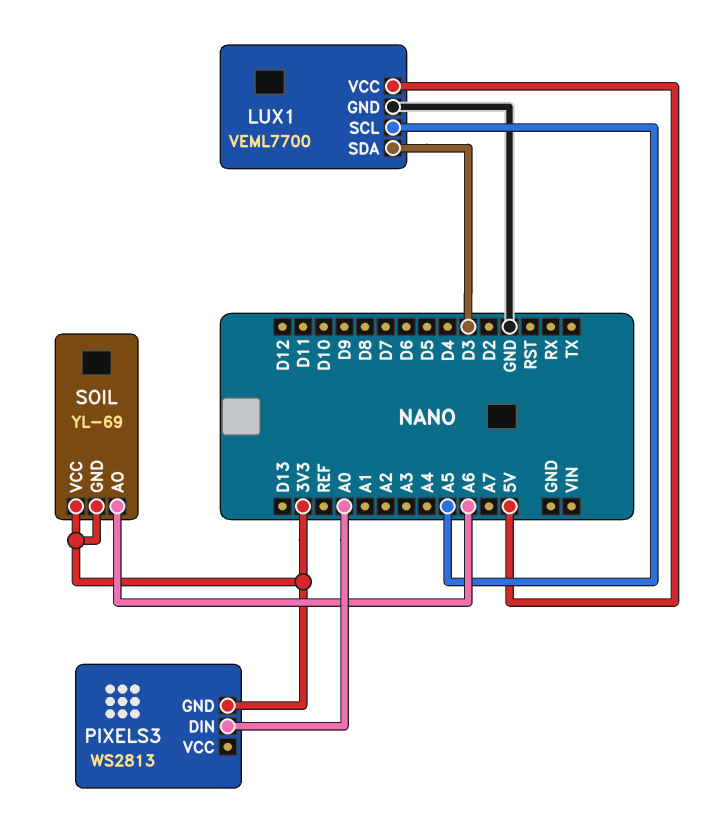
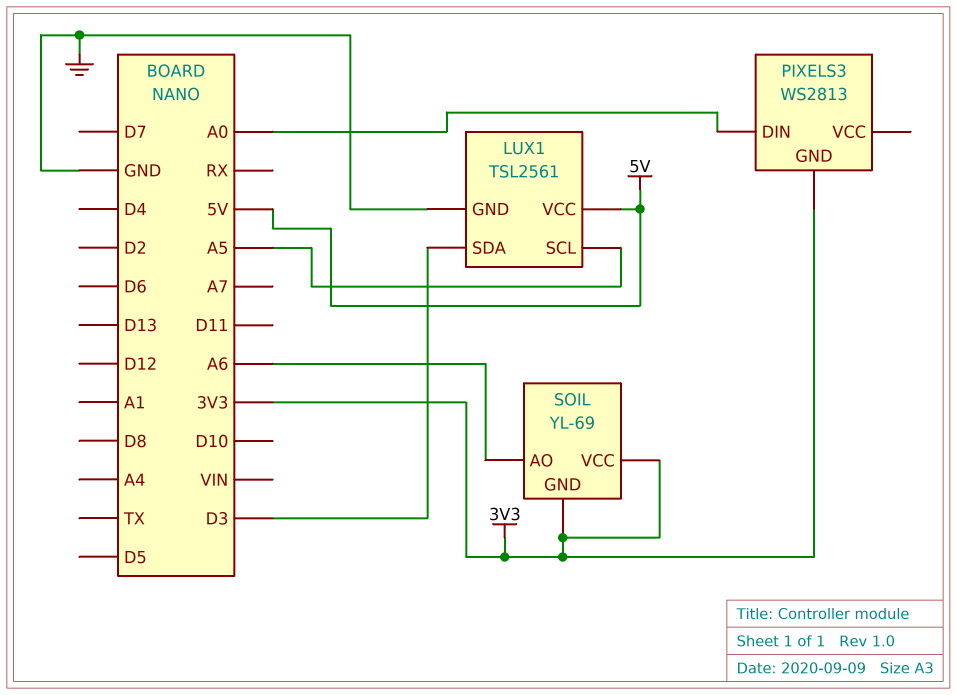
LUX1: VEML7700 -> TSL2561

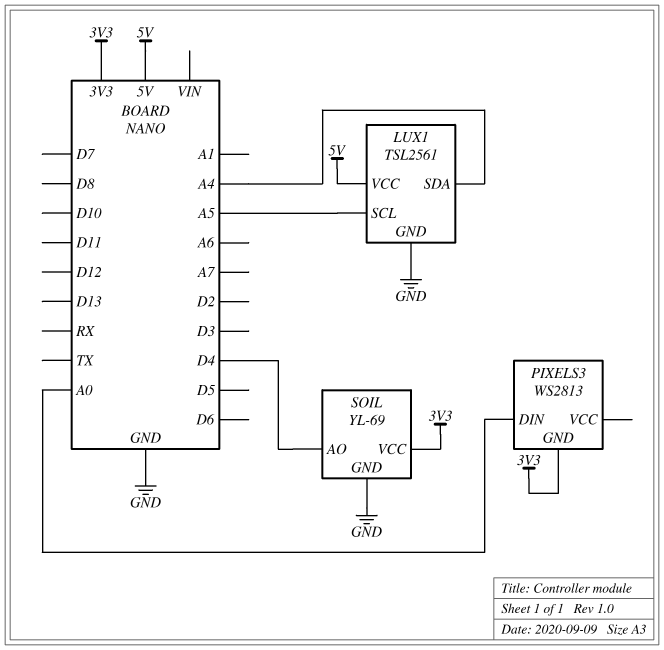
LUX1 pin SDA: D3 -> A4
SOIL pin AO: A6 -> D4
SOIL pin GND: 3V3 -> GND

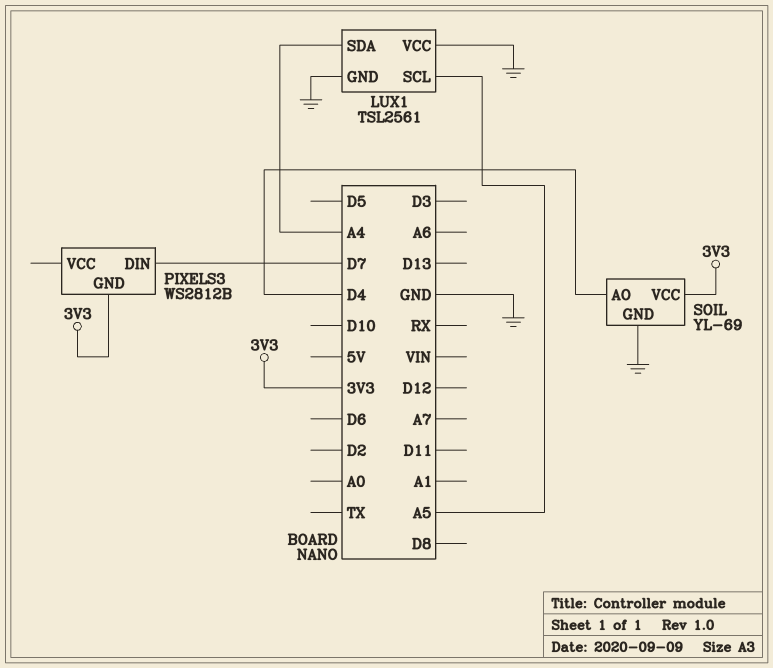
LUX1 pin VCC: 5V -> GND
PIXELS3: WS2813 -> WS2812B
PIXELS3 pin DIN: A0 -> D7

